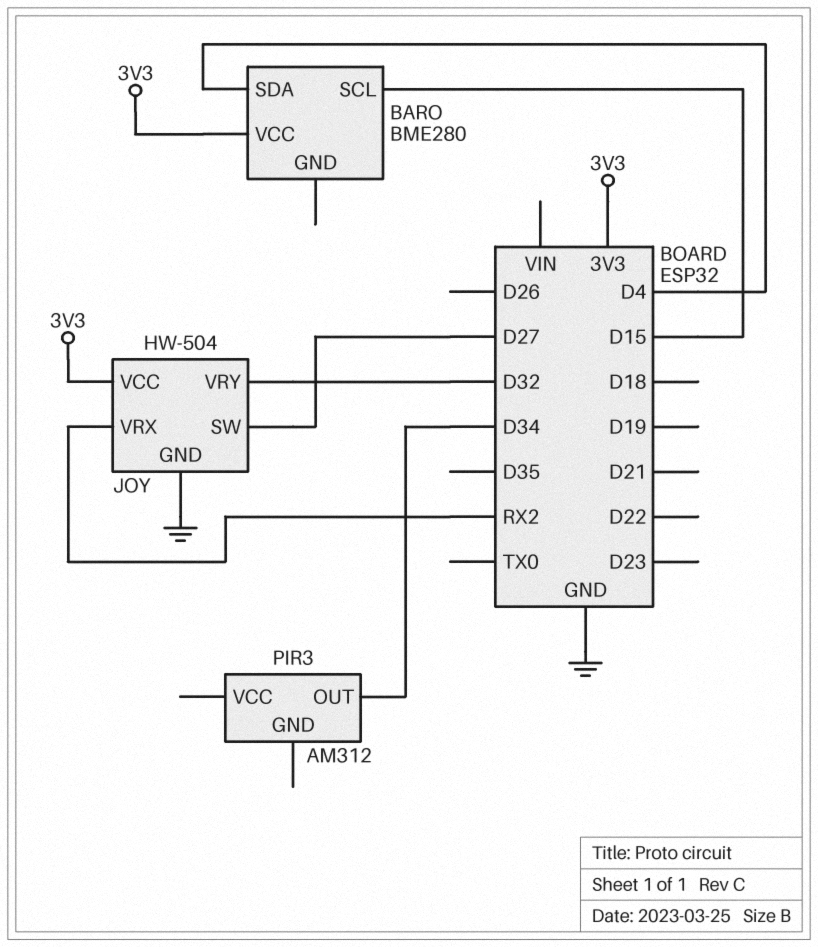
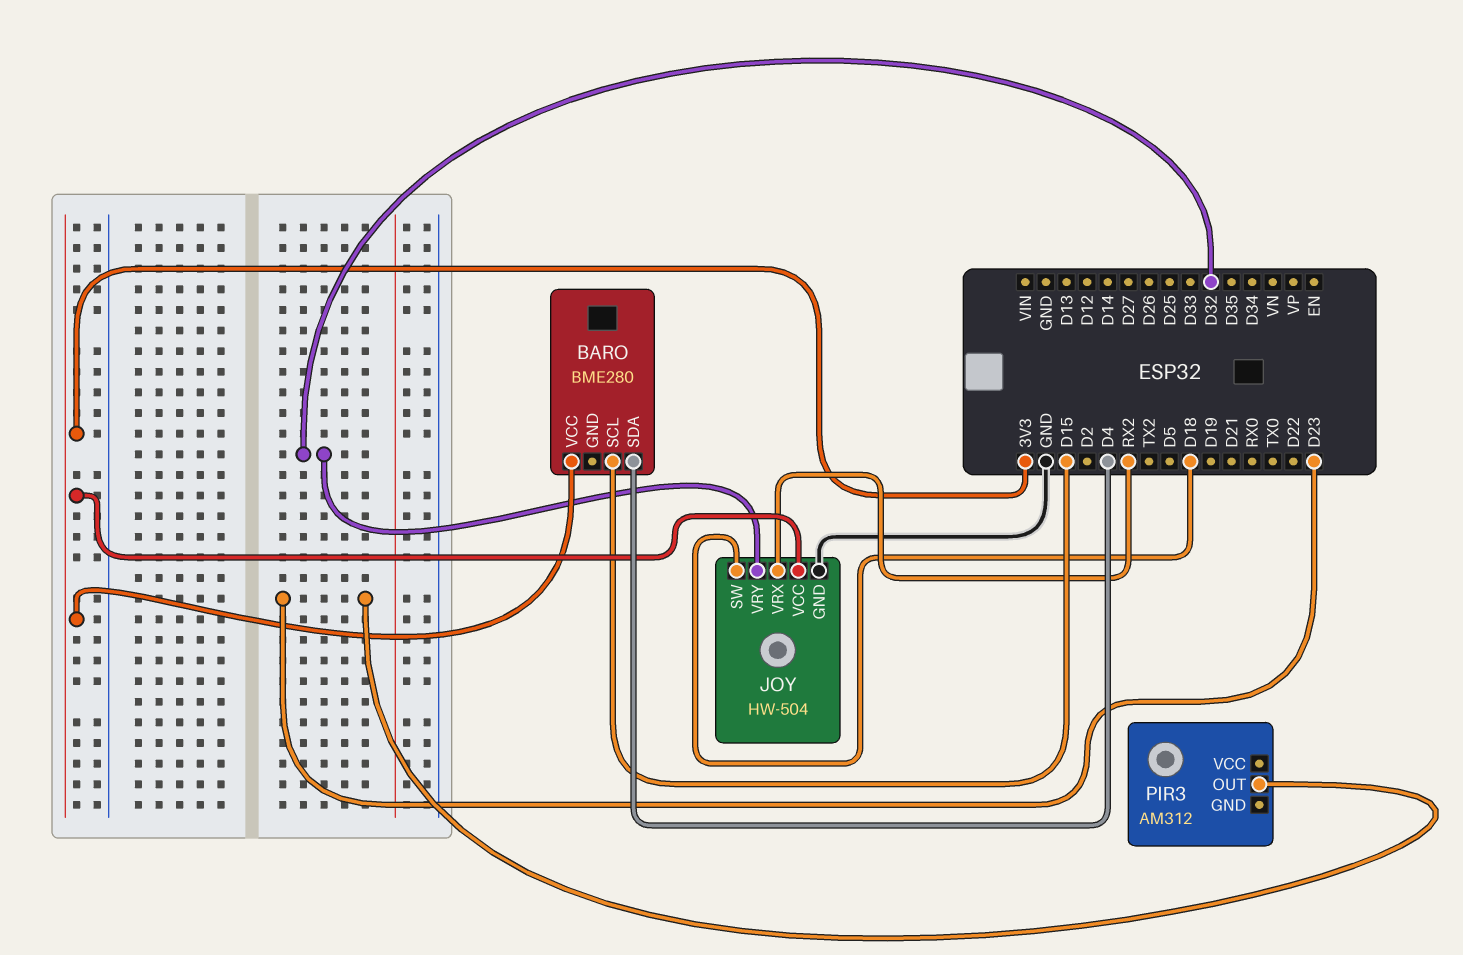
JOY pin SW: D27 -> D18
PIR3 pin OUT: D34 -> D23

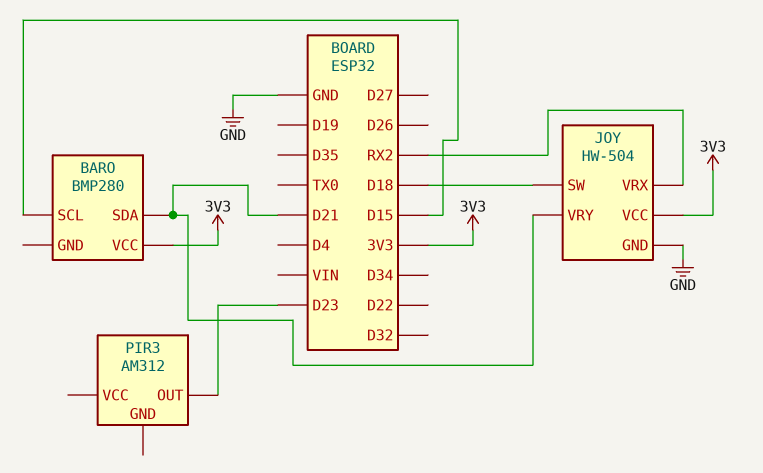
BARO: BME280 -> BMP280
BARO pin SDA: D4 -> D21
JOY pin VRY: D32 -> D21

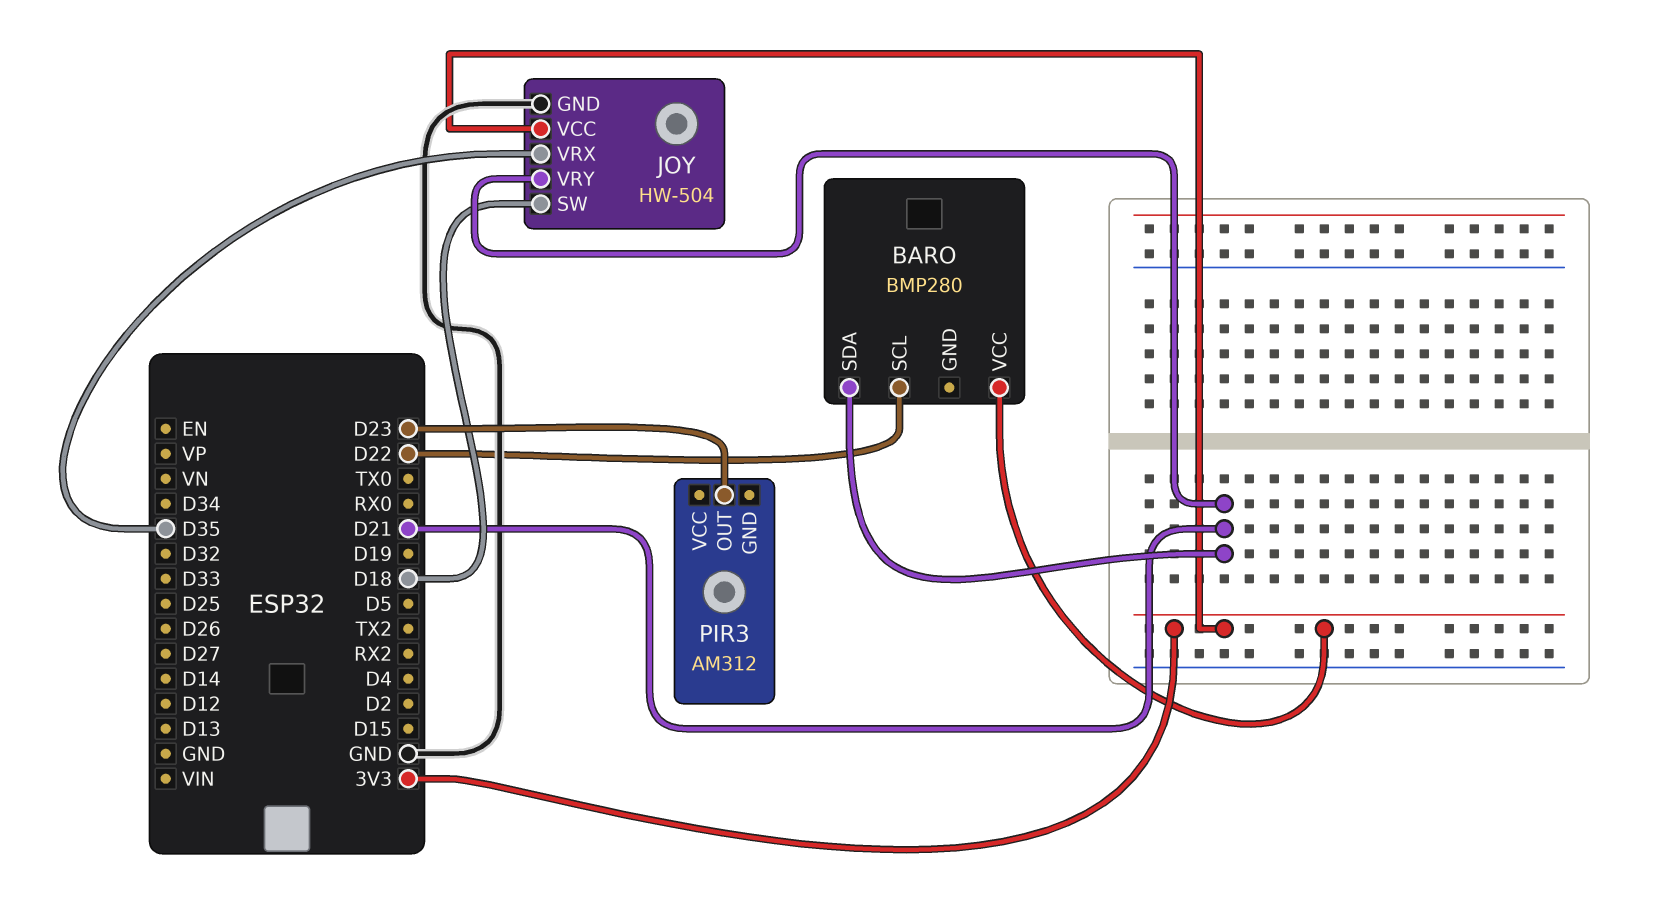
BARO pin SCL: D15 -> D22
JOY pin VRX: RX2 -> D35

